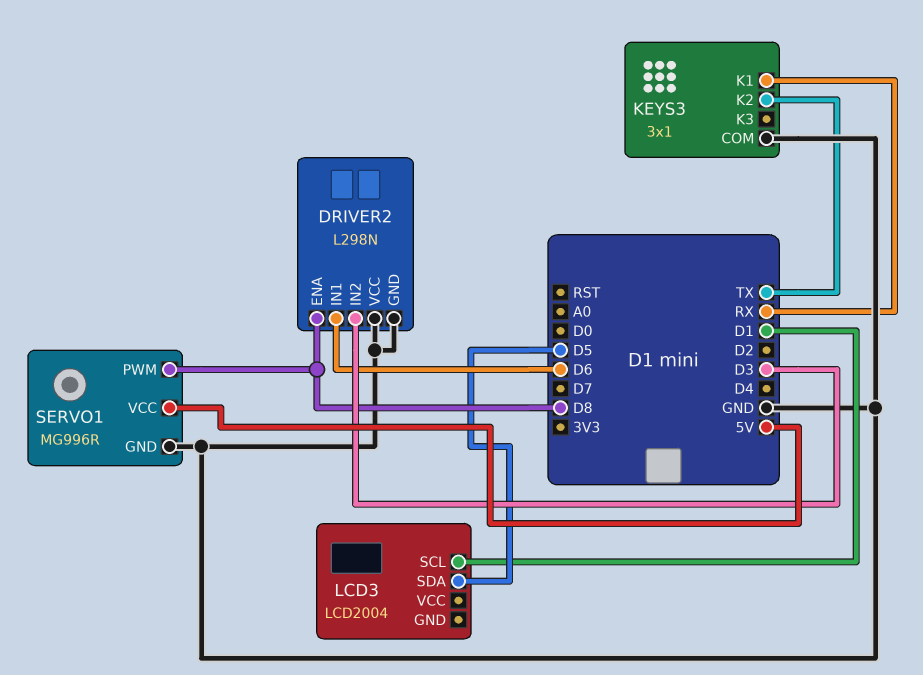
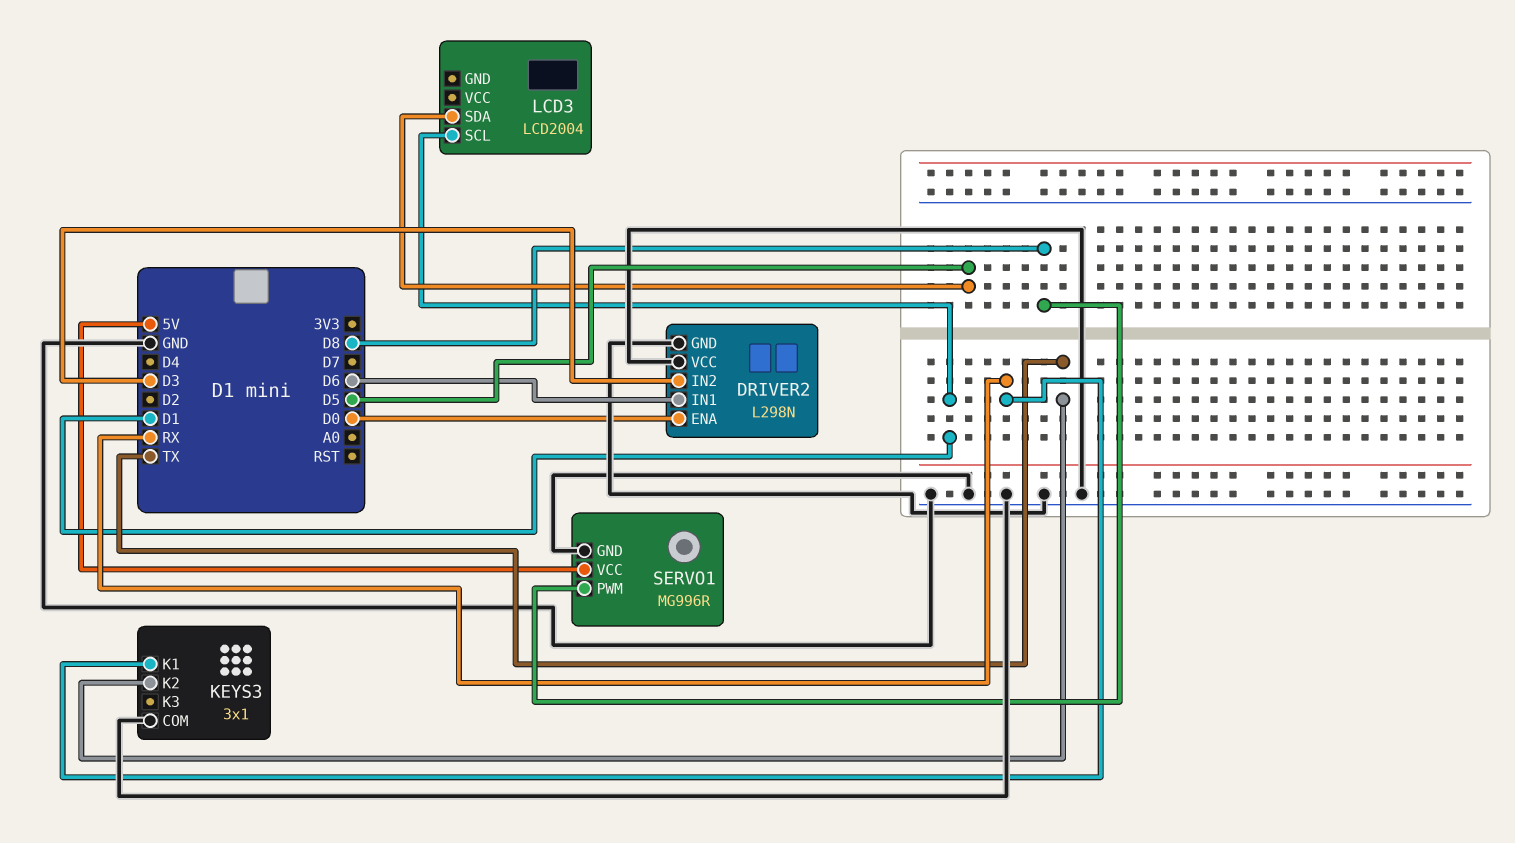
DRIVER2 pin ENA: D8 -> D0

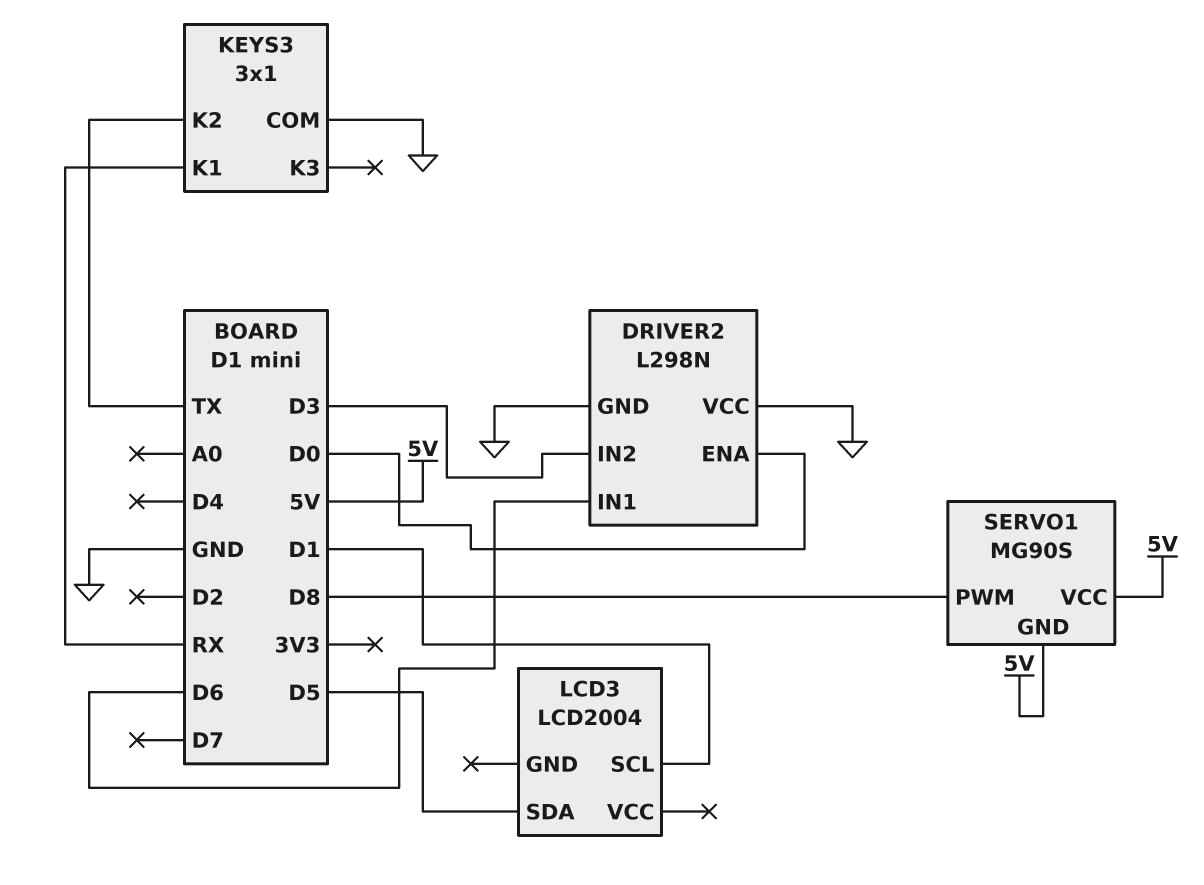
SERVO1: MG996R -> MG90S
SERVO1 pin GND: GND -> 5V

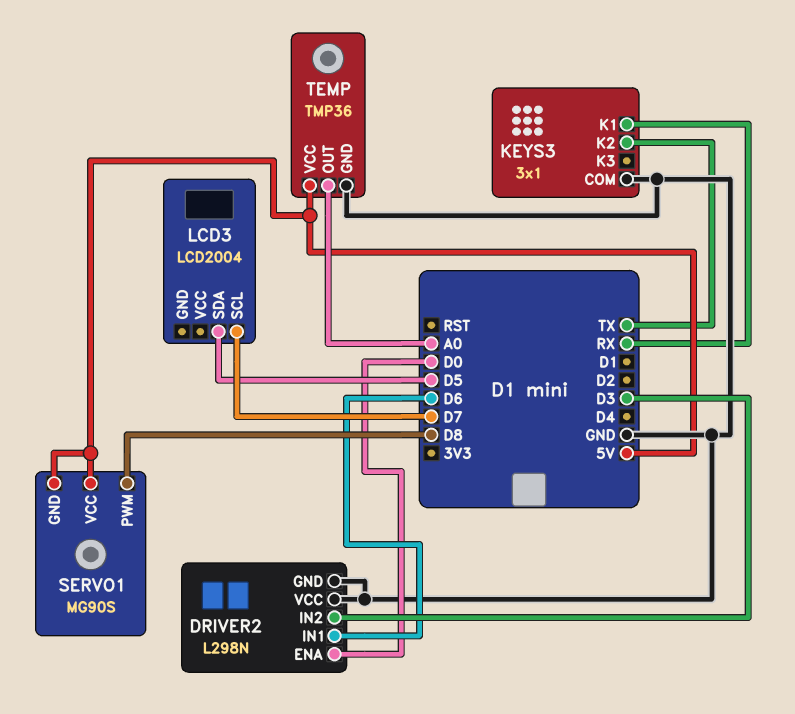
LCD3 pin SCL: D1 -> D7
TEMP: none -> TMP36
TEMP pin GND: none -> GND
TEMP pin OUT: none -> A0
TEMP pin VCC: none -> 5V

